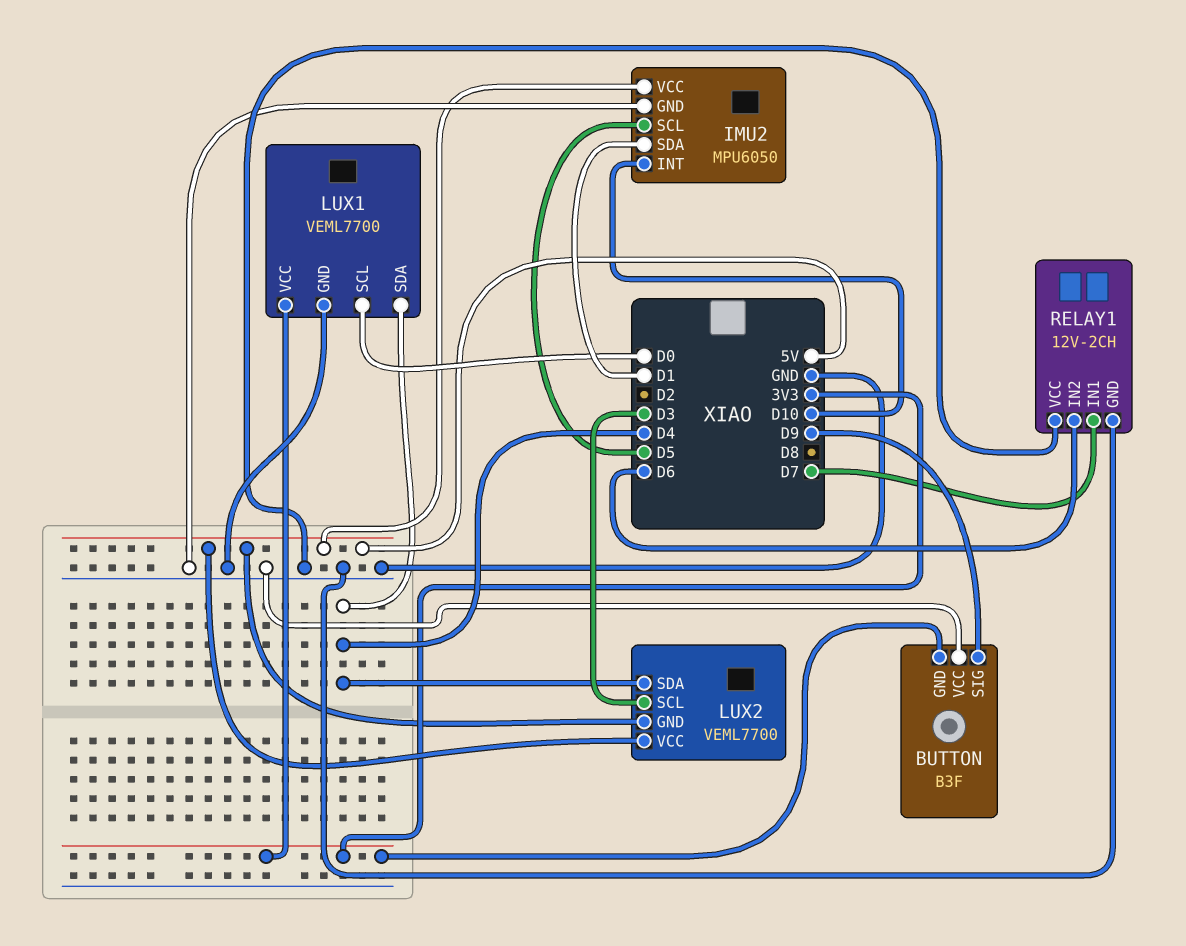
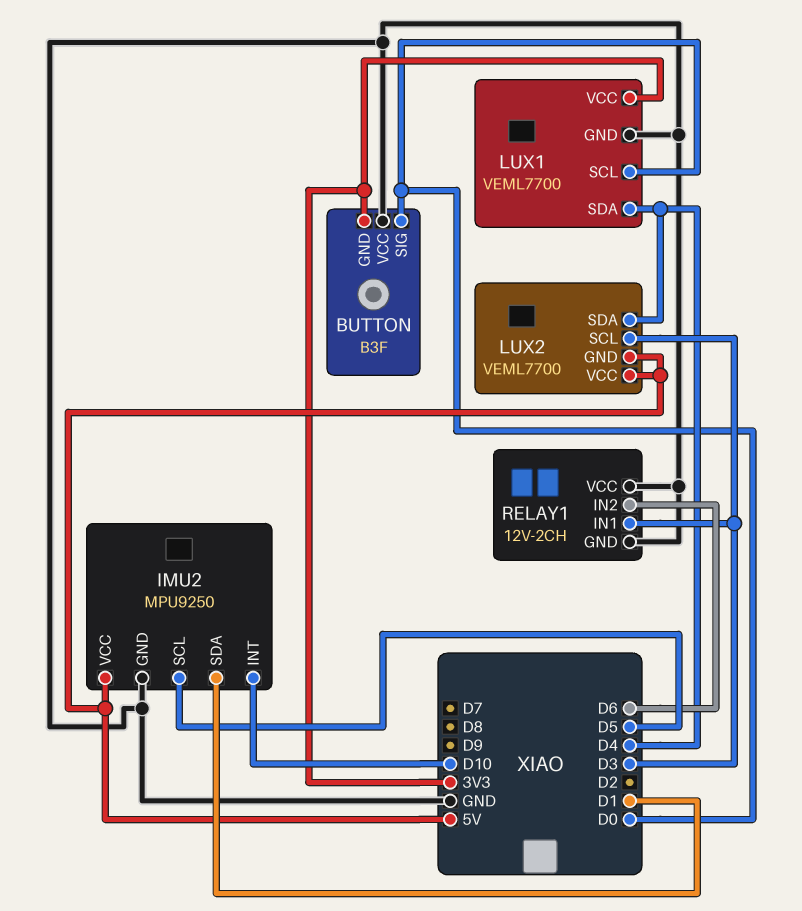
BUTTON pin SIG: D9 -> D0
IMU2: MPU6050 -> MPU9250
RELAY1 pin IN1: D7 -> D3

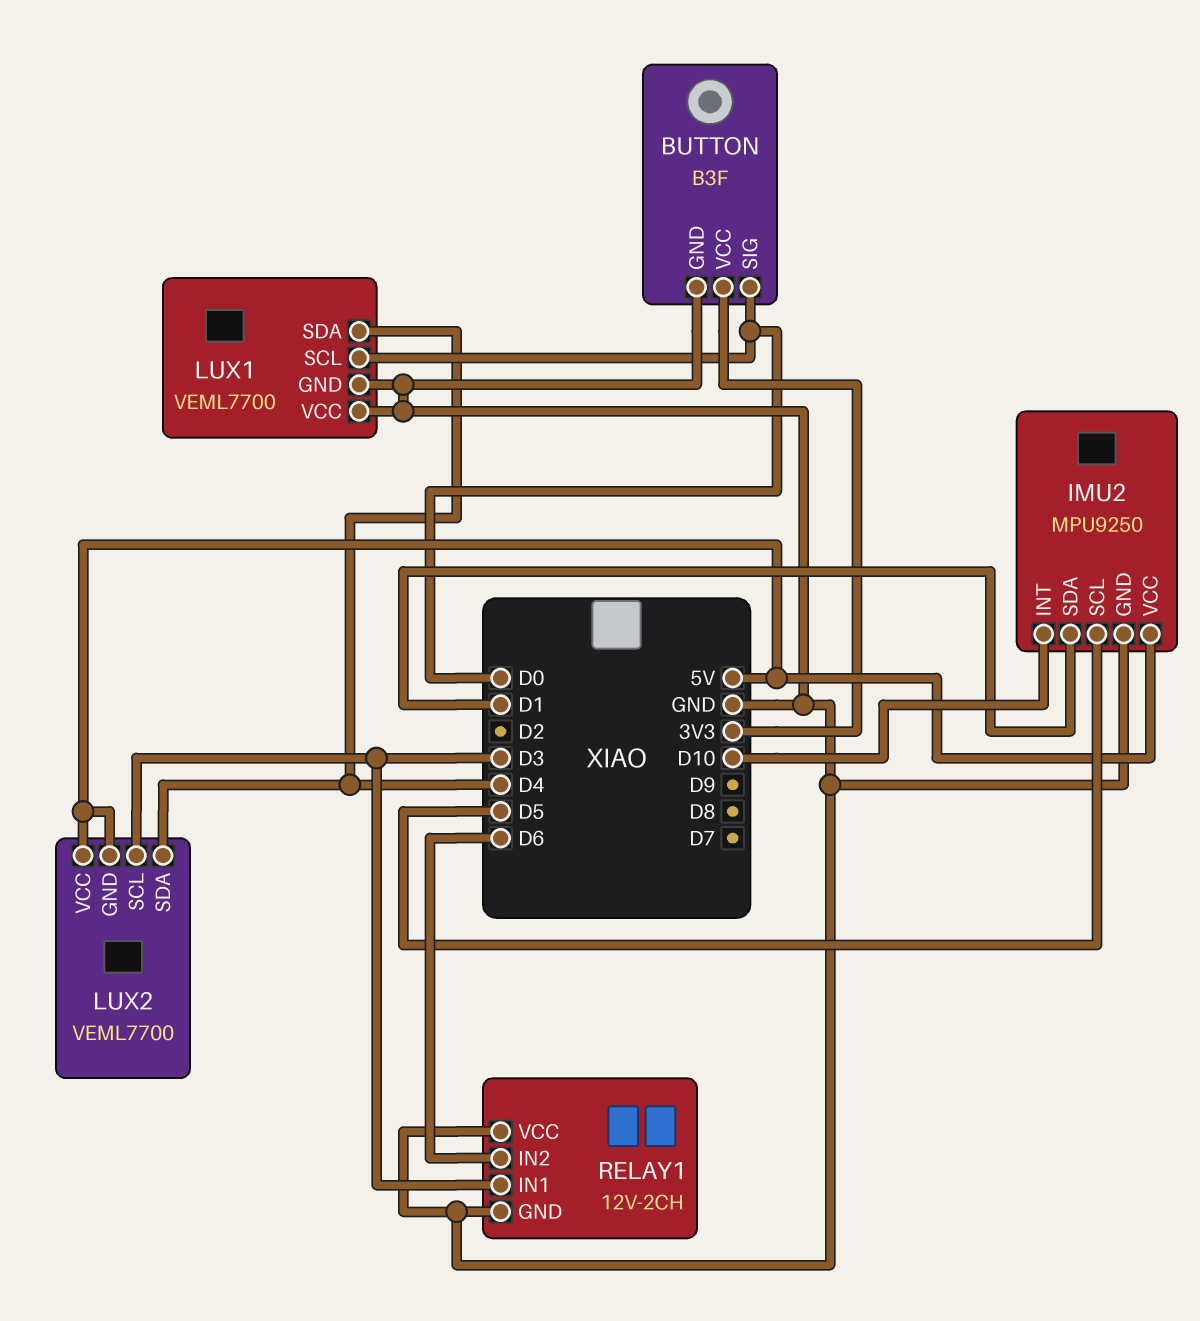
BUTTON pin GND: 3V3 -> GND
BUTTON pin VCC: GND -> 3V3
LUX1 pin VCC: 3V3 -> GND

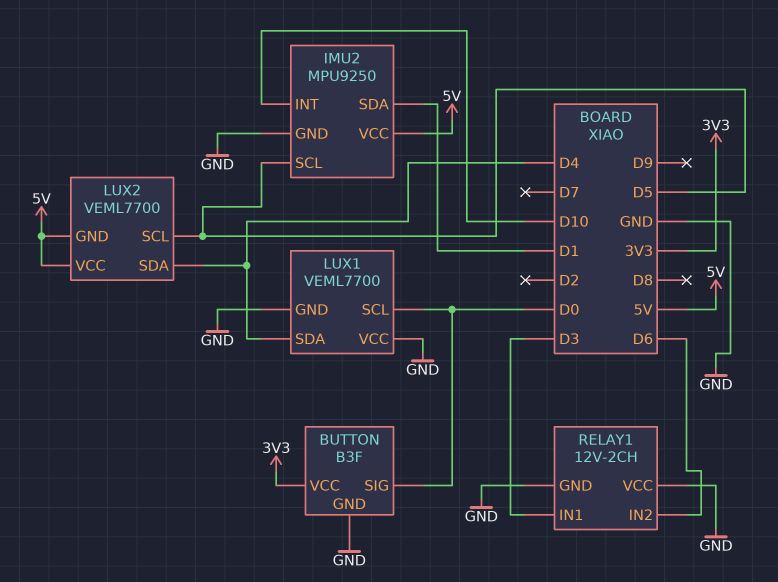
LUX2 pin SCL: D3 -> D5

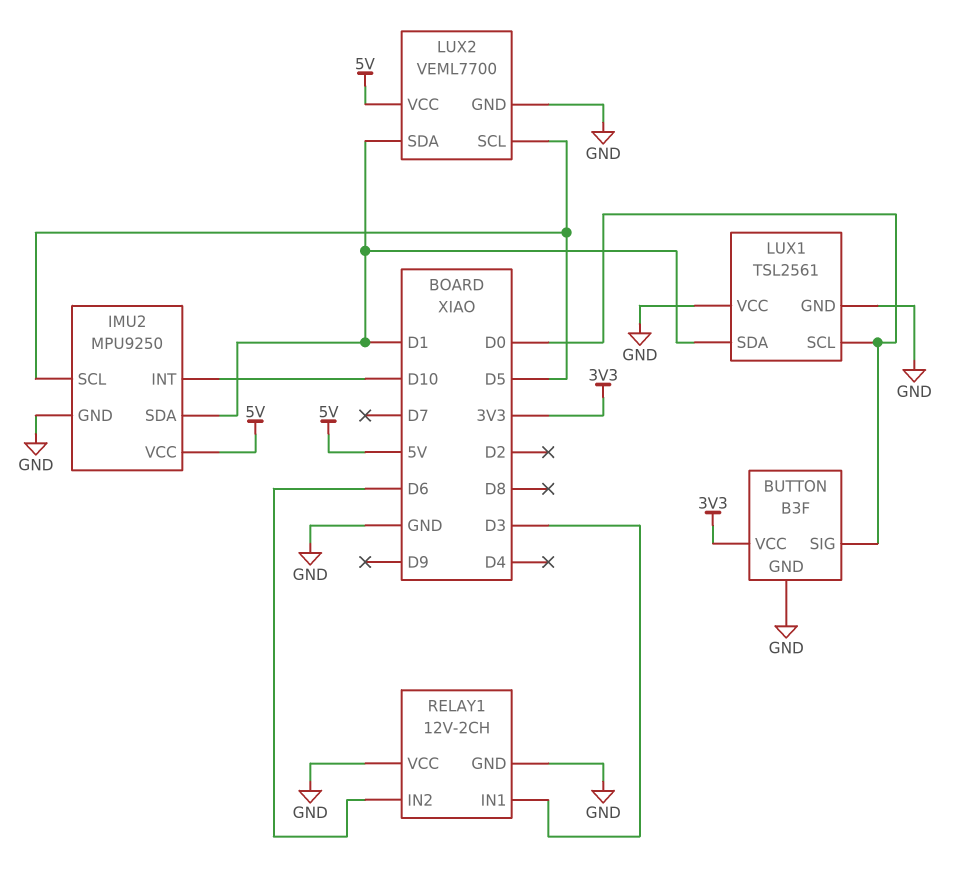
LUX1: VEML7700 -> TSL2561
LUX1 pin SDA: D4 -> D1
LUX2 pin GND: 5V -> GND
LUX2 pin SDA: D4 -> D1

